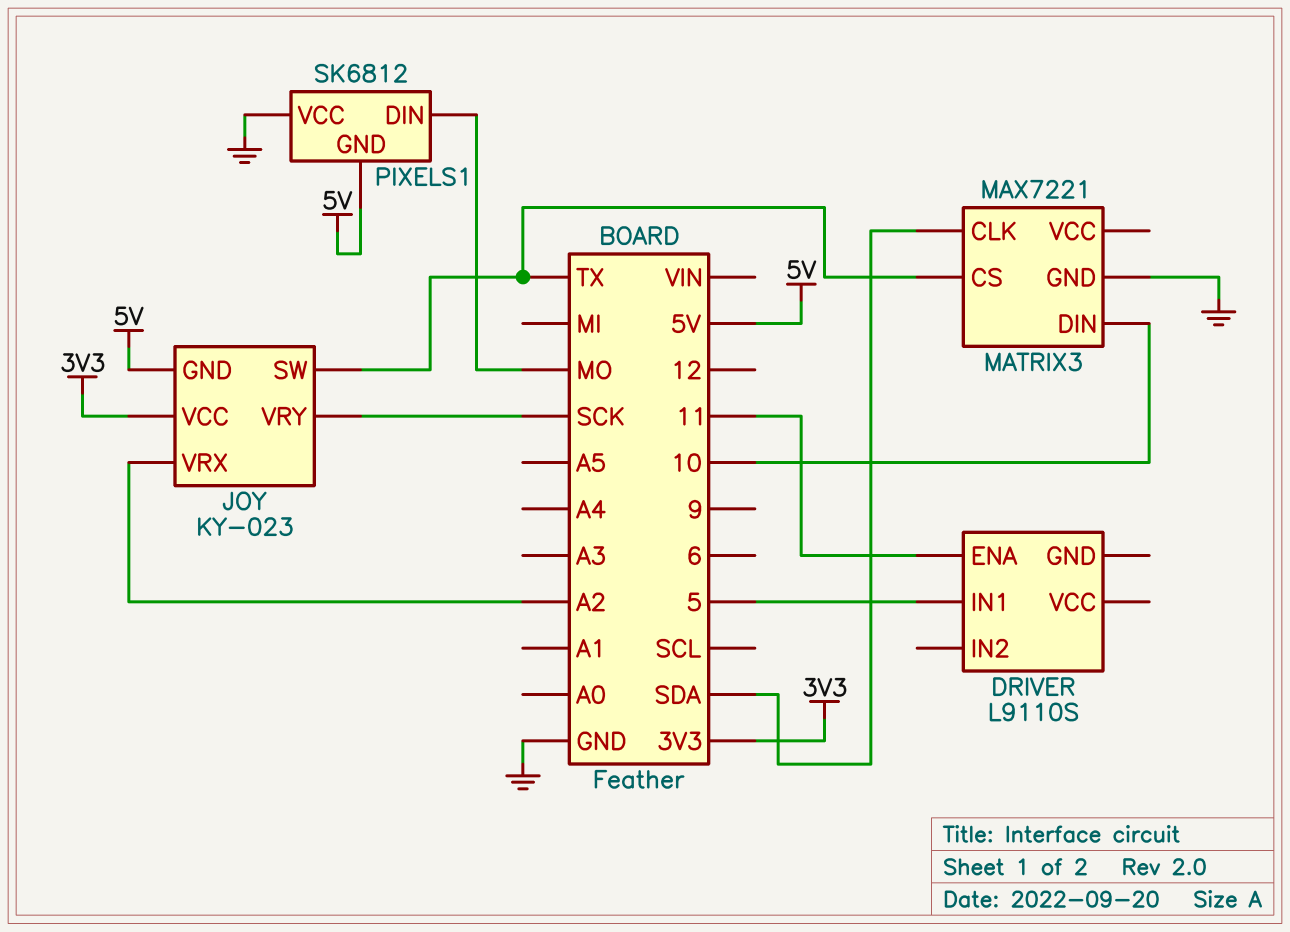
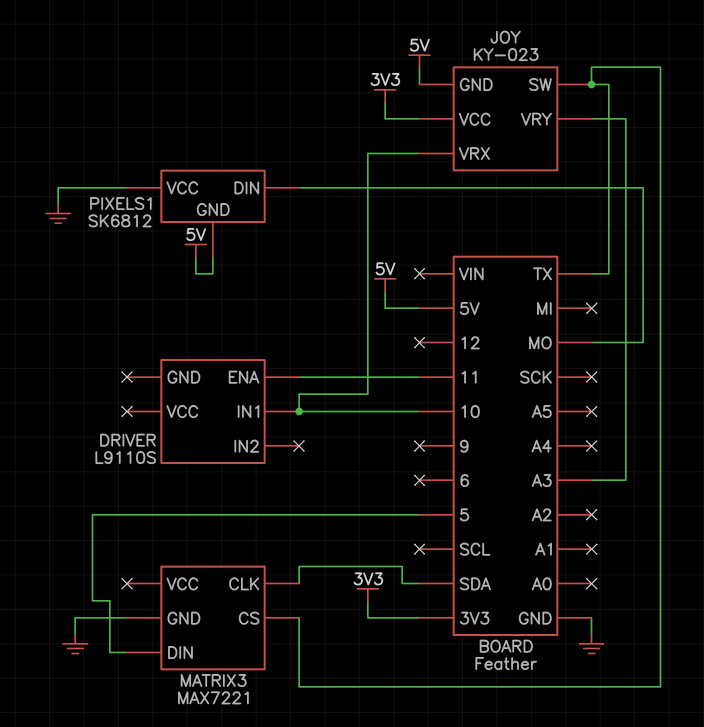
DRIVER pin IN1: 5 -> 10
JOY pin VRX: A2 -> 10
JOY pin VRY: SCK -> A3
MATRIX3 pin DIN: 10 -> 5

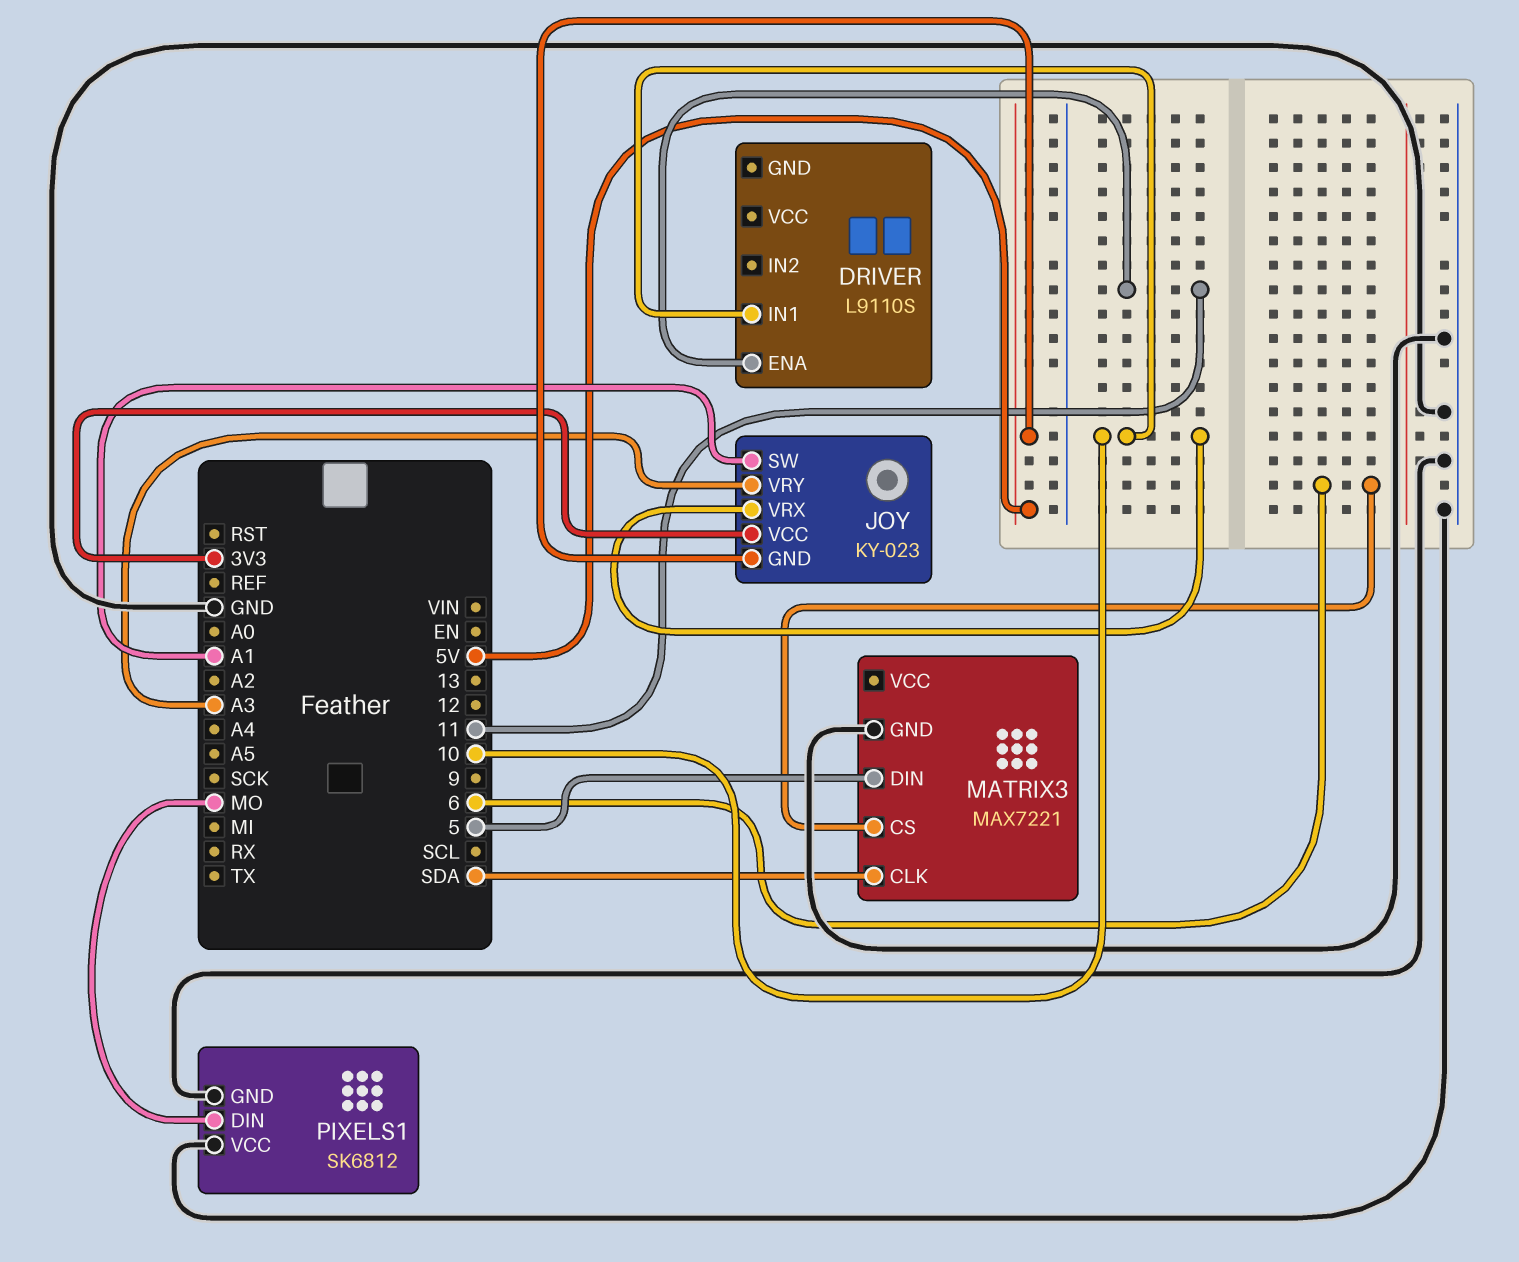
JOY pin SW: TX -> A1
MATRIX3 pin CS: TX -> 6
PIXELS1 pin GND: 5V -> GND

